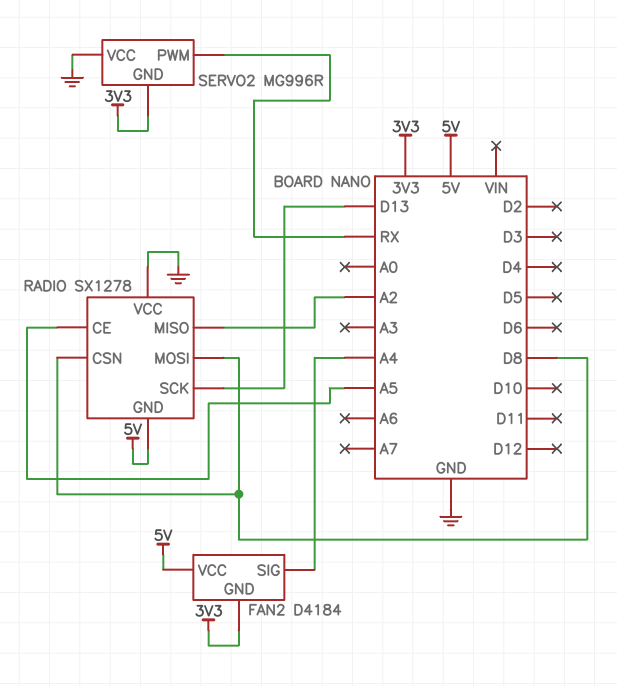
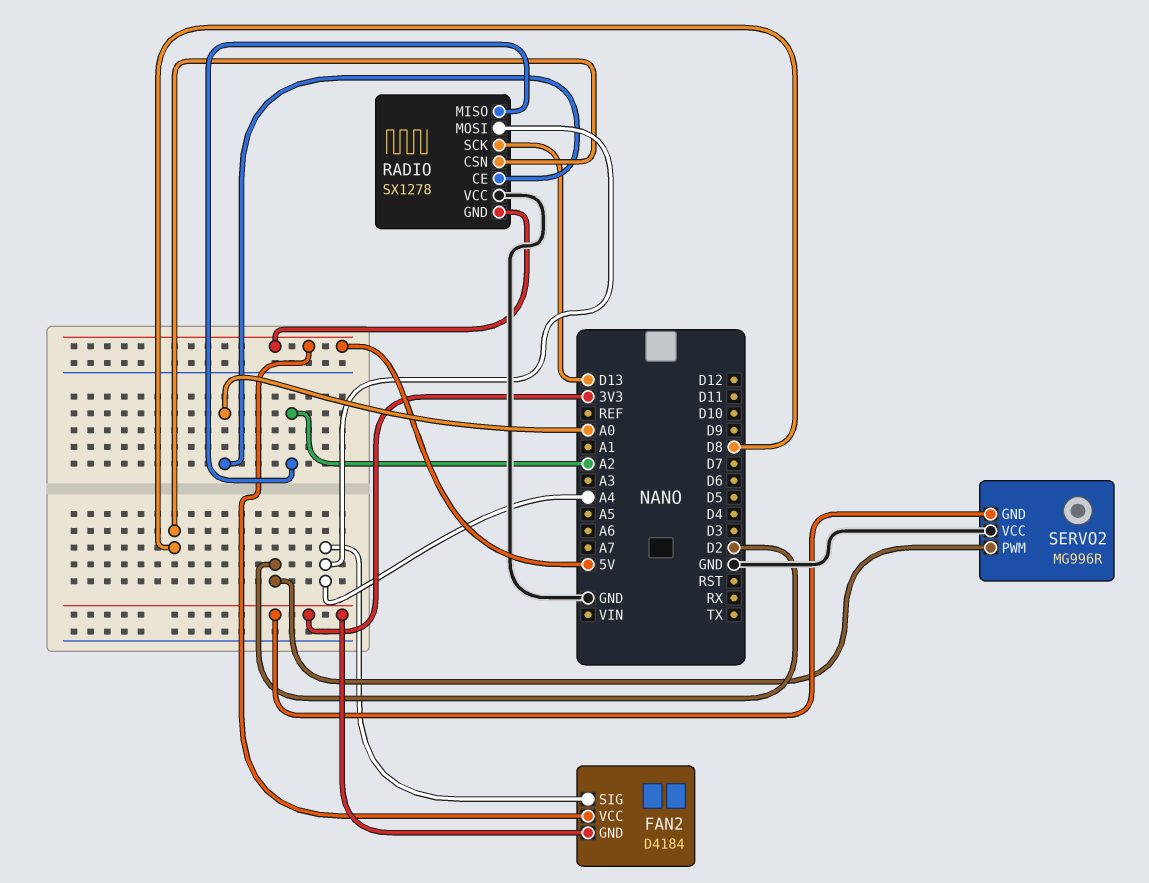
RADIO pin CE: A5 -> A0
RADIO pin MOSI: D8 -> A4
SERVO2 pin PWM: RX -> D2

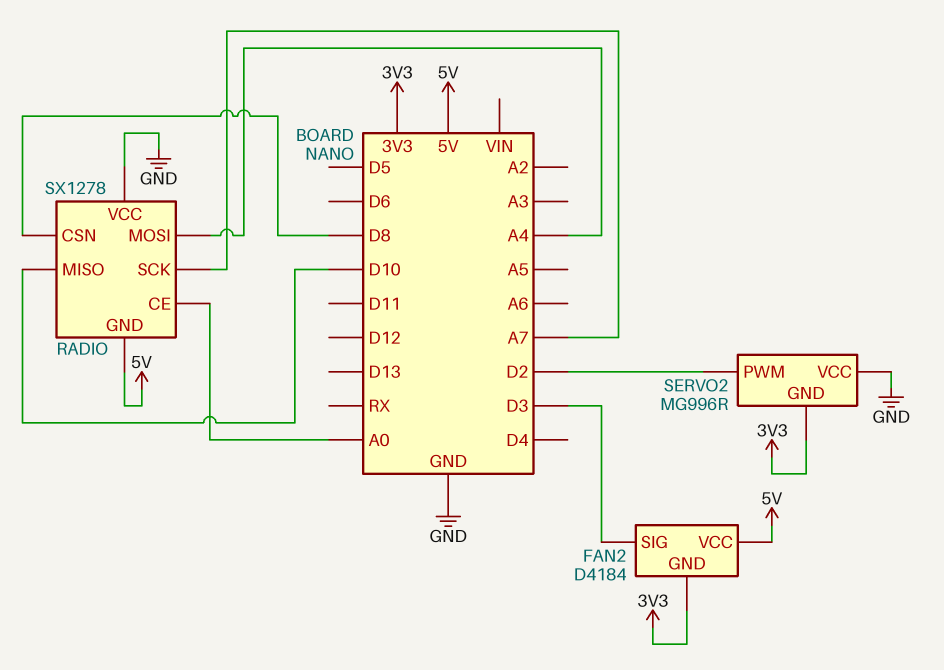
FAN2 pin SIG: A4 -> D3
RADIO pin MISO: A2 -> D10
RADIO pin SCK: D13 -> A7

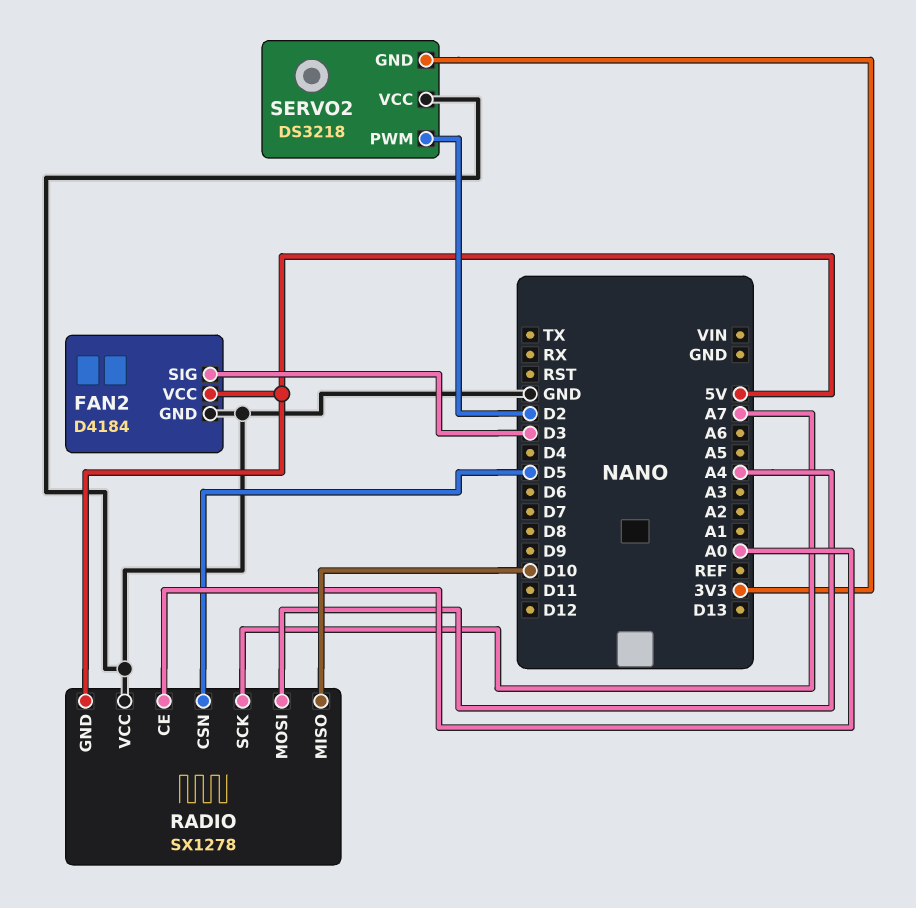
FAN2 pin GND: 3V3 -> GND
RADIO pin CSN: D8 -> D5
SERVO2: MG996R -> DS3218

